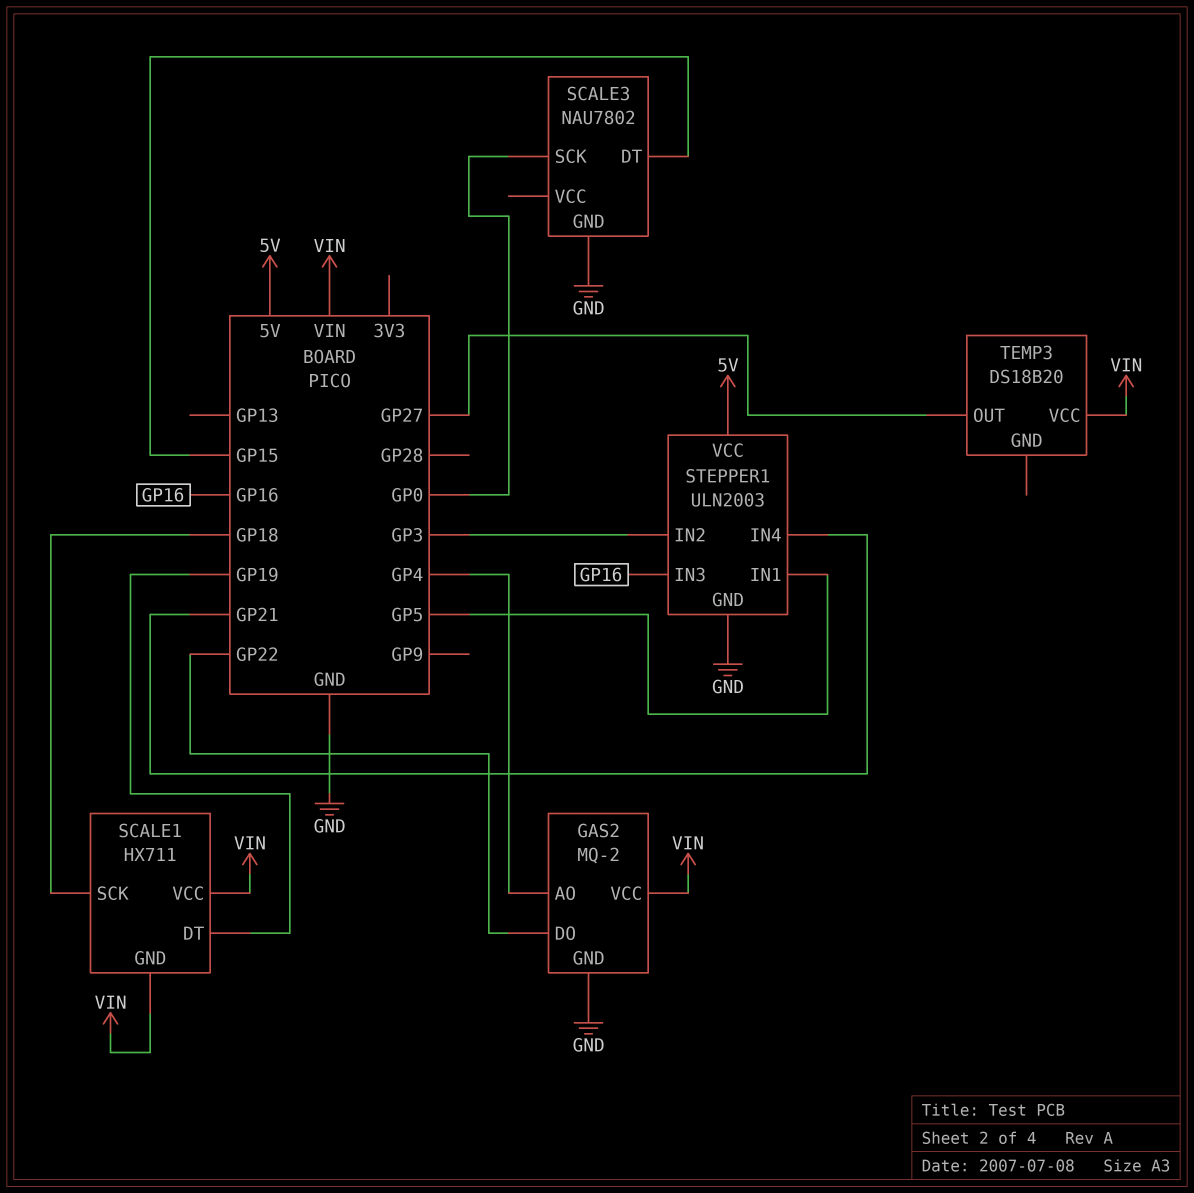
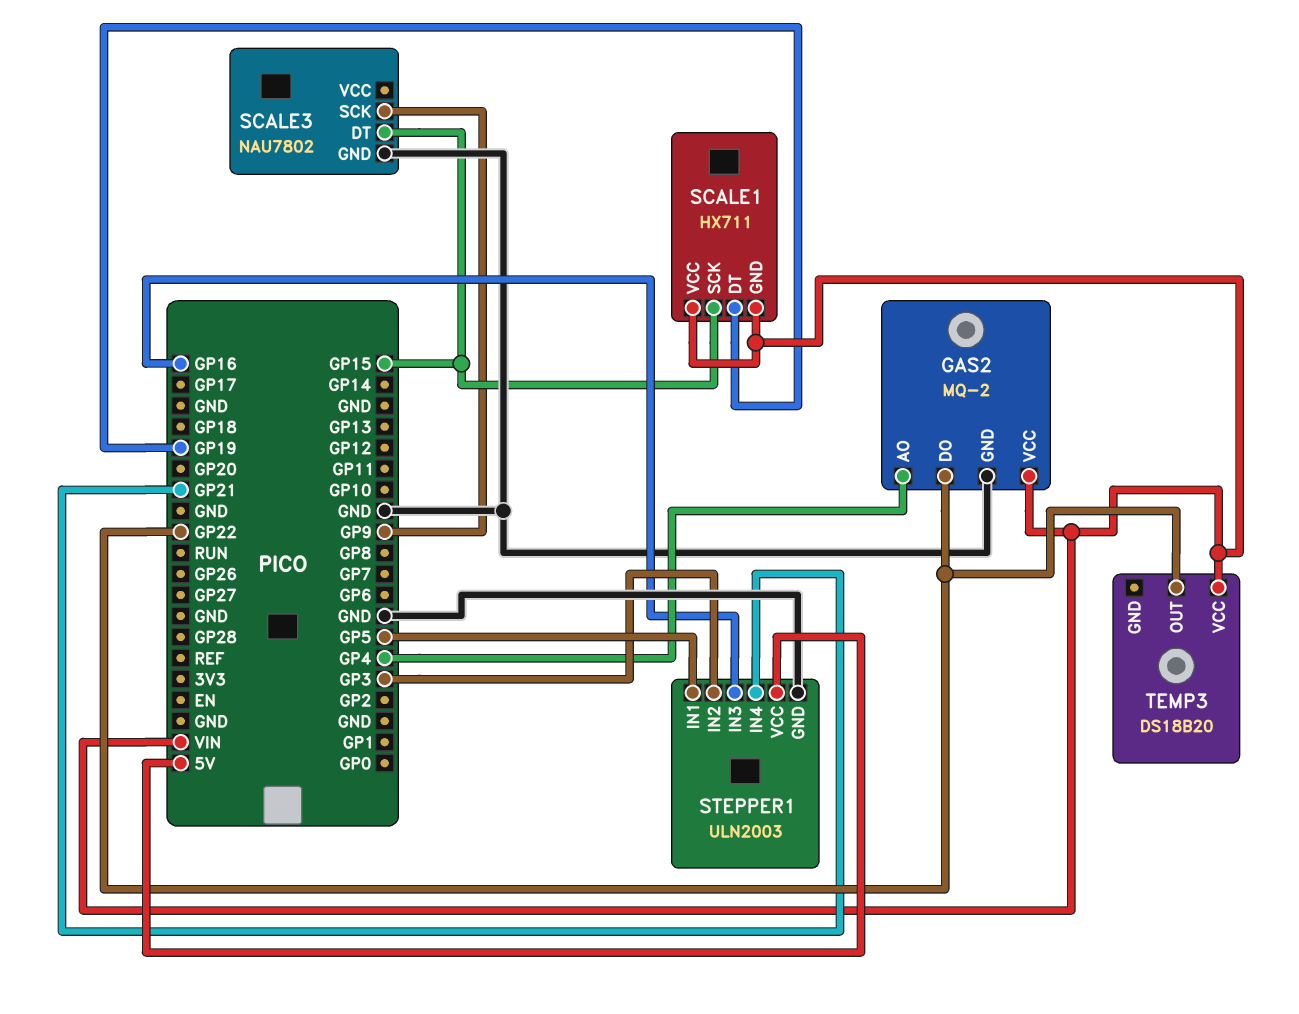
SCALE1 pin SCK: GP18 -> GP15
SCALE3 pin SCK: GP0 -> GP9
TEMP3 pin OUT: GP27 -> GP22

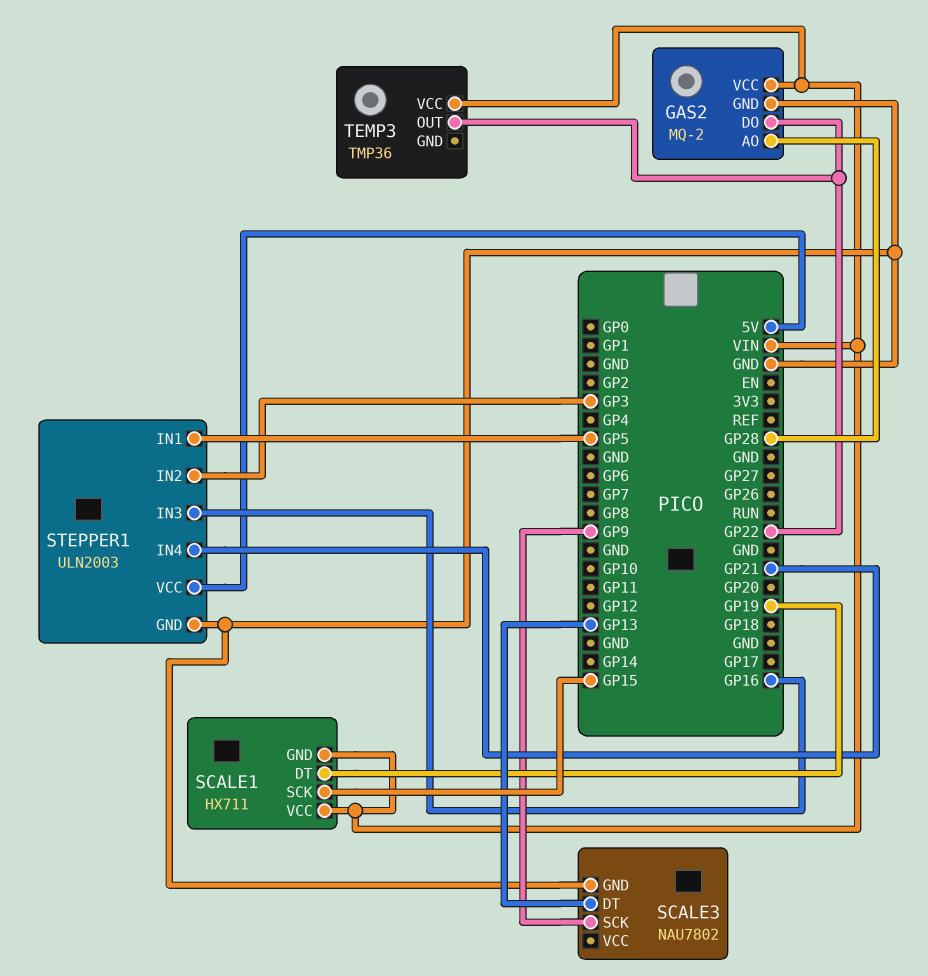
GAS2 pin AO: GP4 -> GP28
SCALE3 pin DT: GP15 -> GP13
TEMP3: DS18B20 -> TMP36

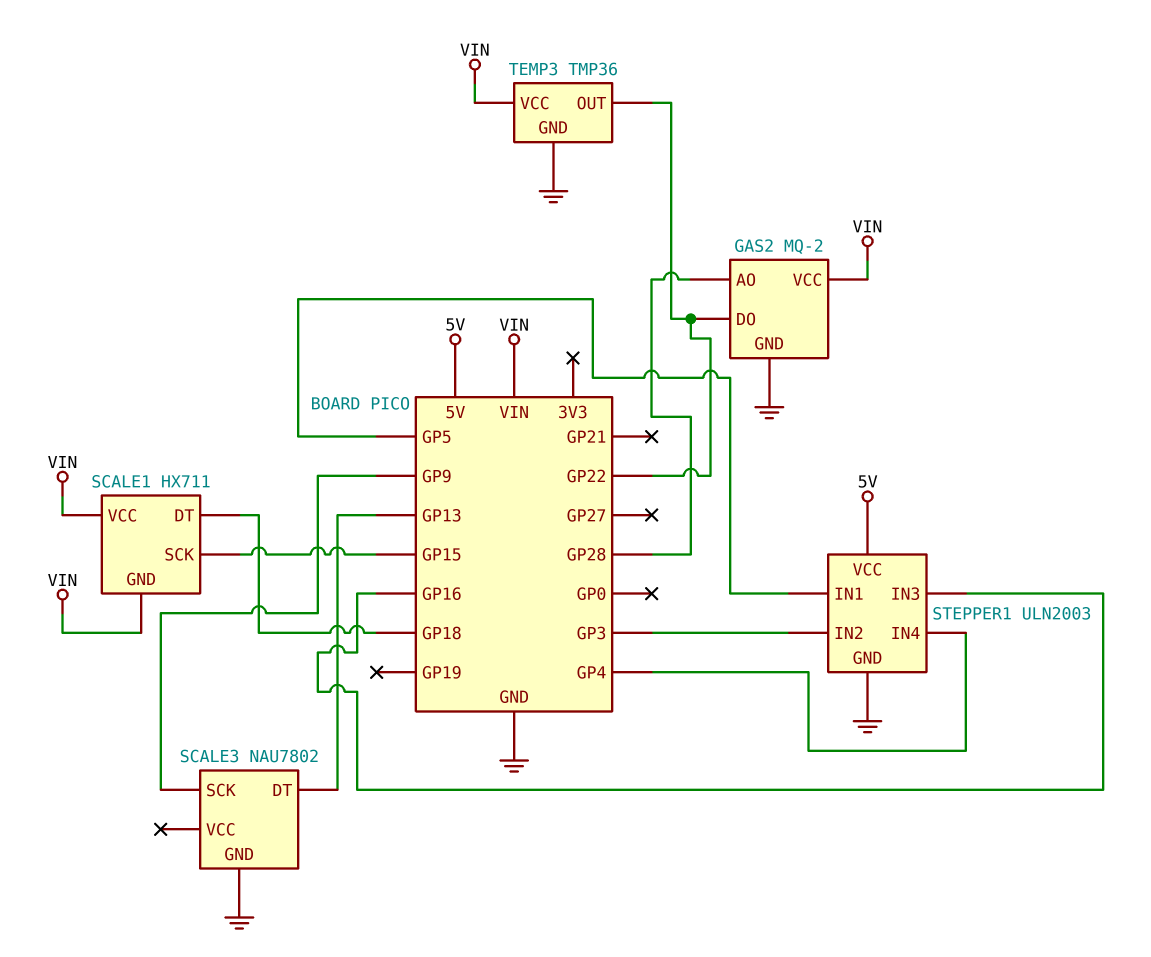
SCALE1 pin DT: GP19 -> GP18
STEPPER1 pin IN4: GP21 -> GP4
TEMP3 pin GND: none -> GND

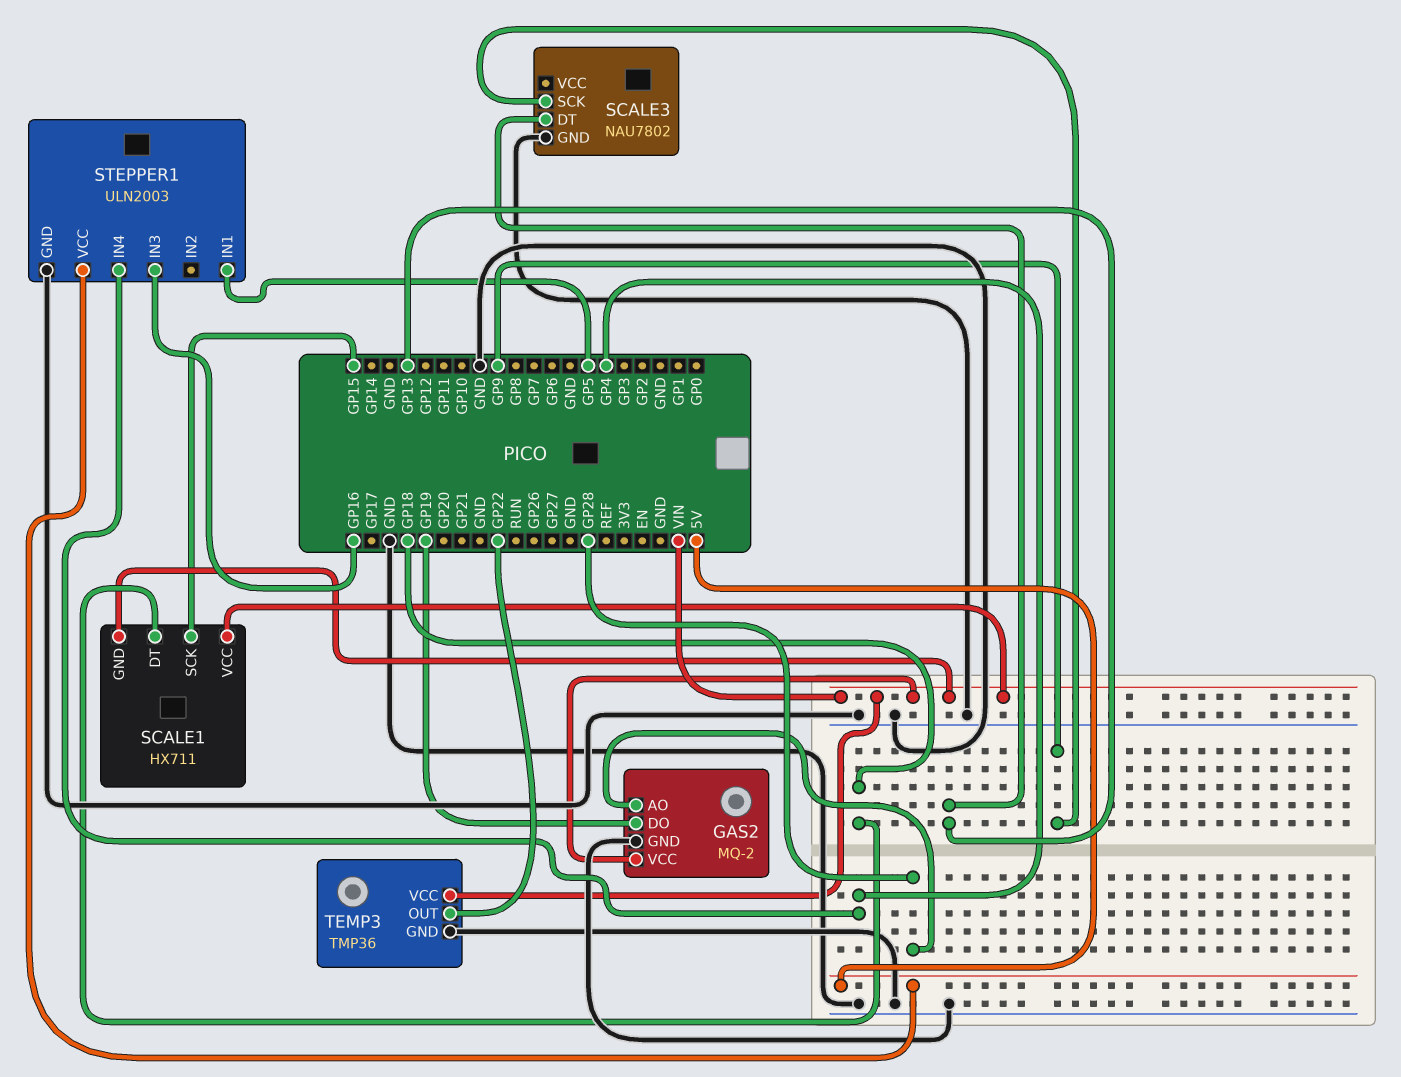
GAS2 pin DO: GP22 -> GP19
STEPPER1 pin IN2: GP3 -> none

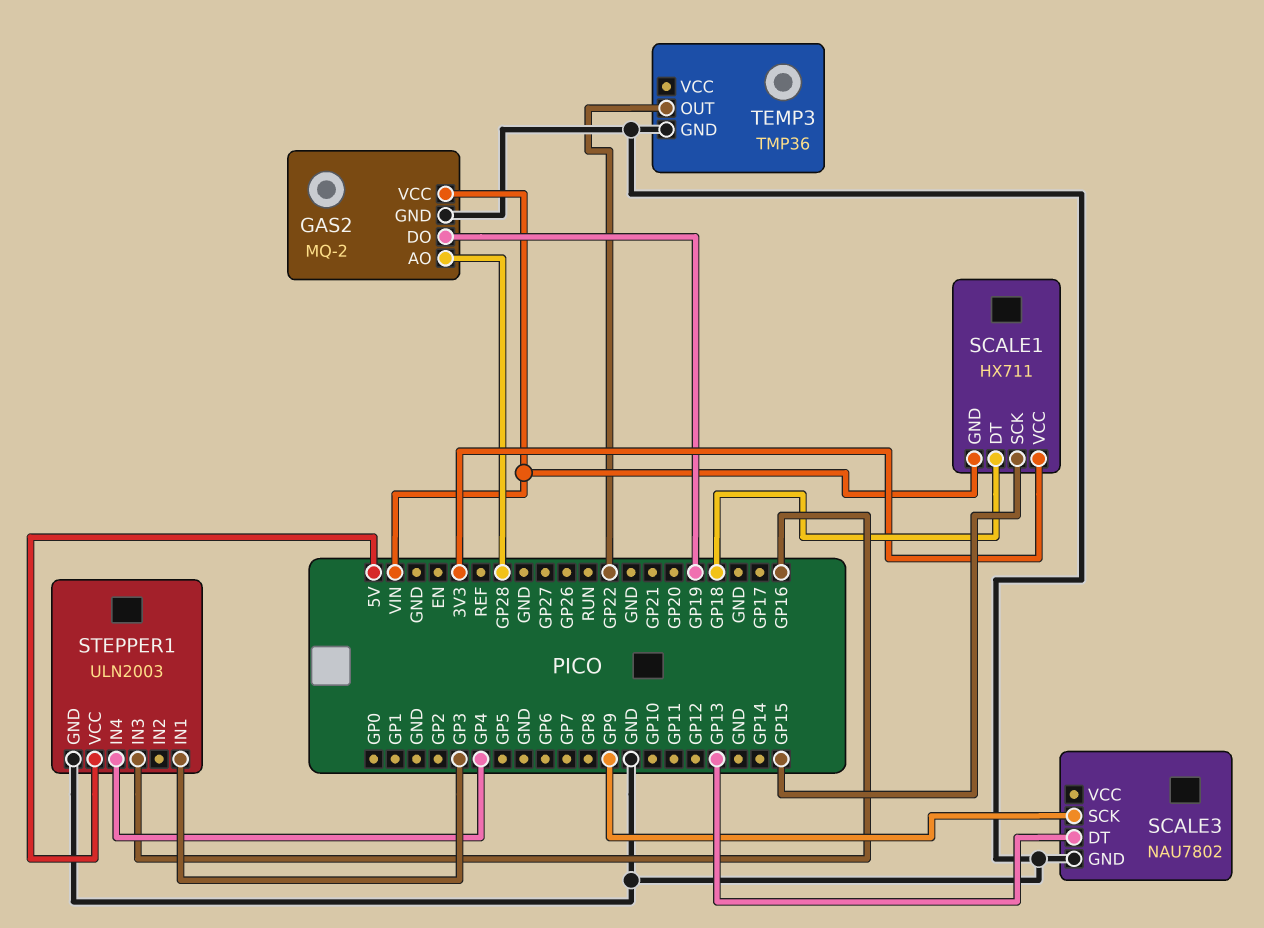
SCALE1 pin VCC: VIN -> 3V3
STEPPER1 pin IN1: GP5 -> GP3
TEMP3 pin VCC: VIN -> none

